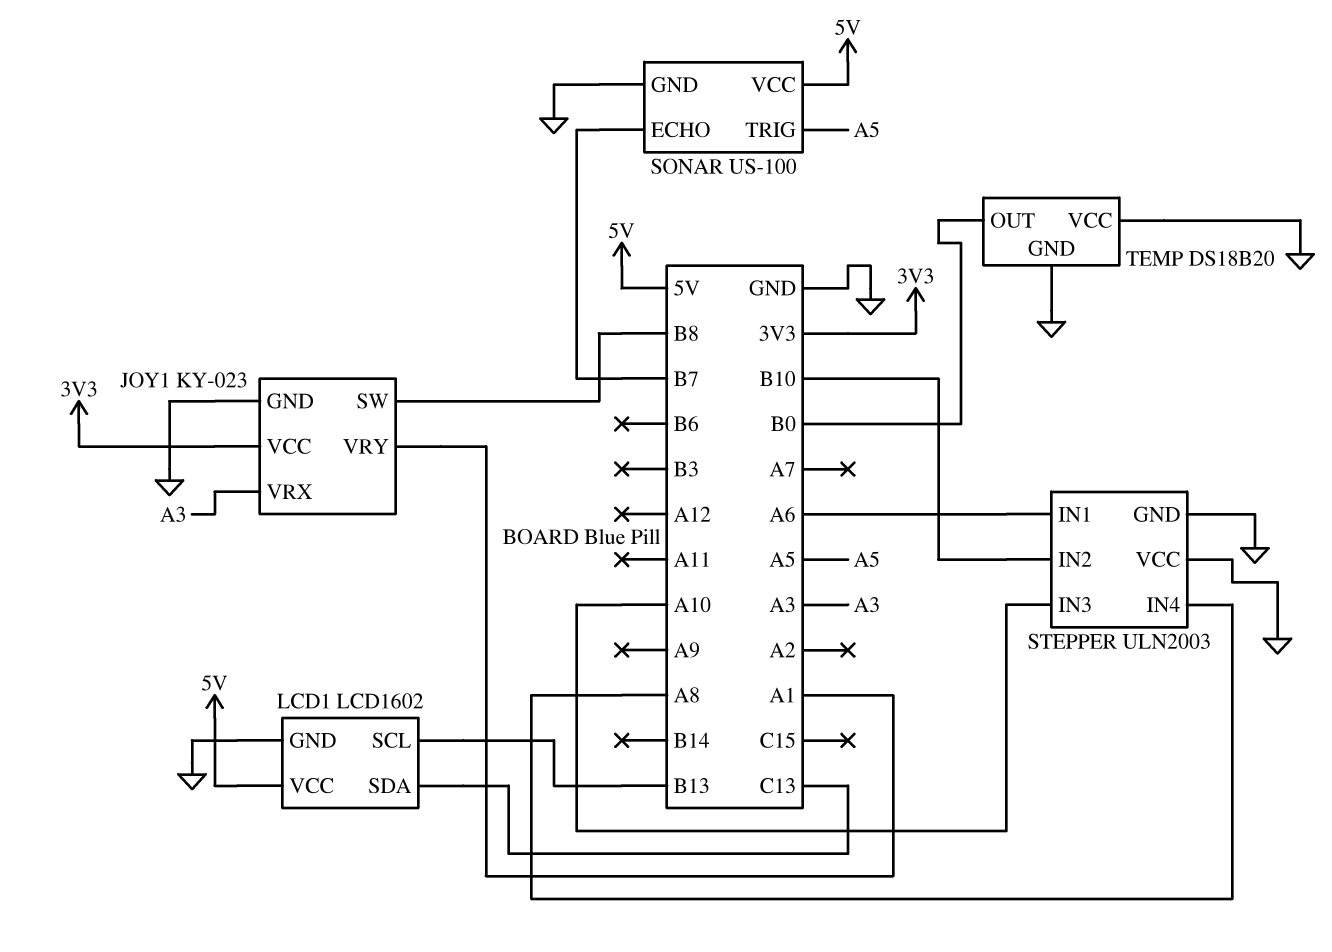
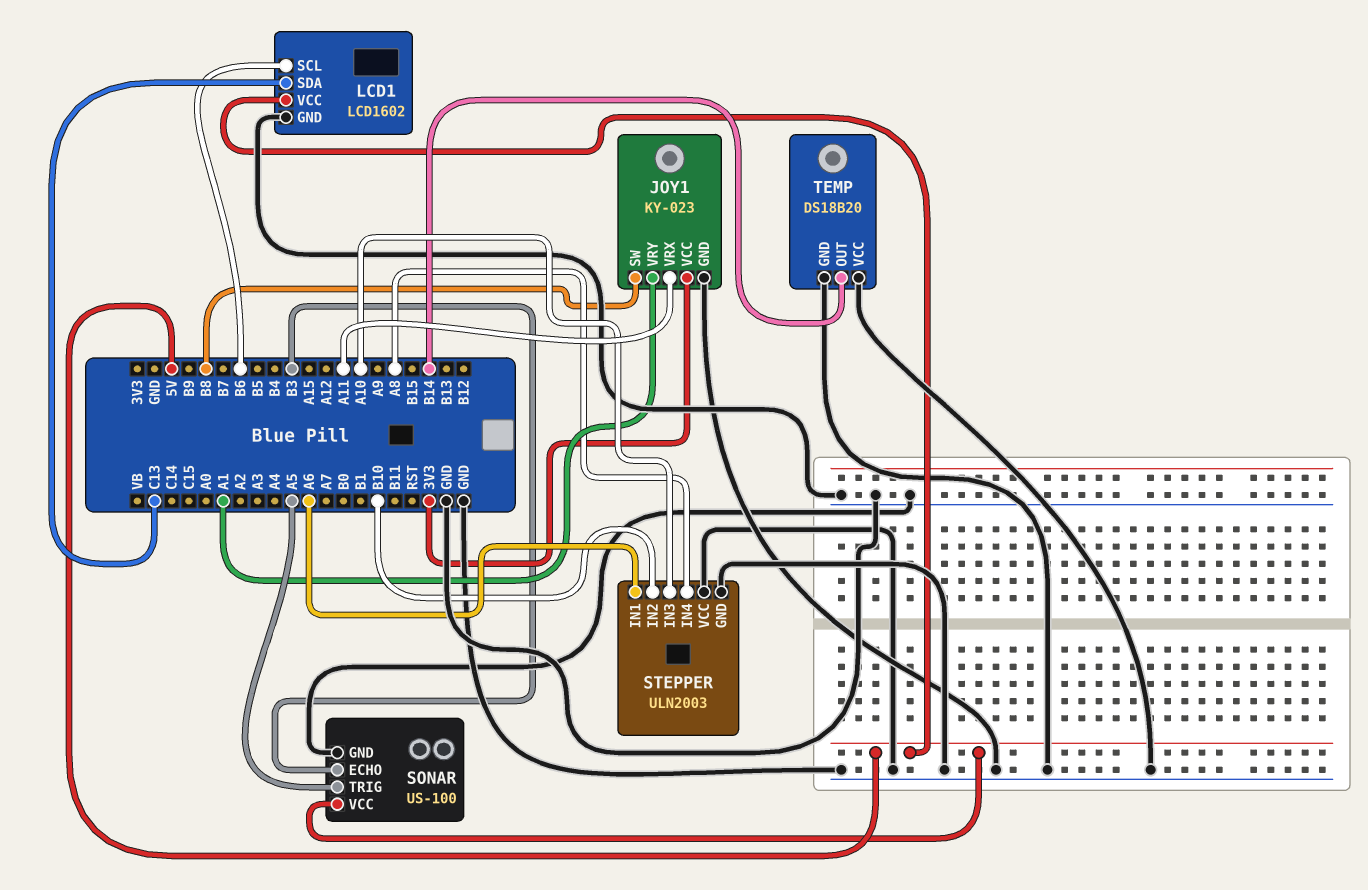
JOY1 pin VRX: A3 -> A11
LCD1 pin SCL: B13 -> B6
SONAR pin ECHO: B7 -> B3
TEMP pin OUT: B0 -> B14

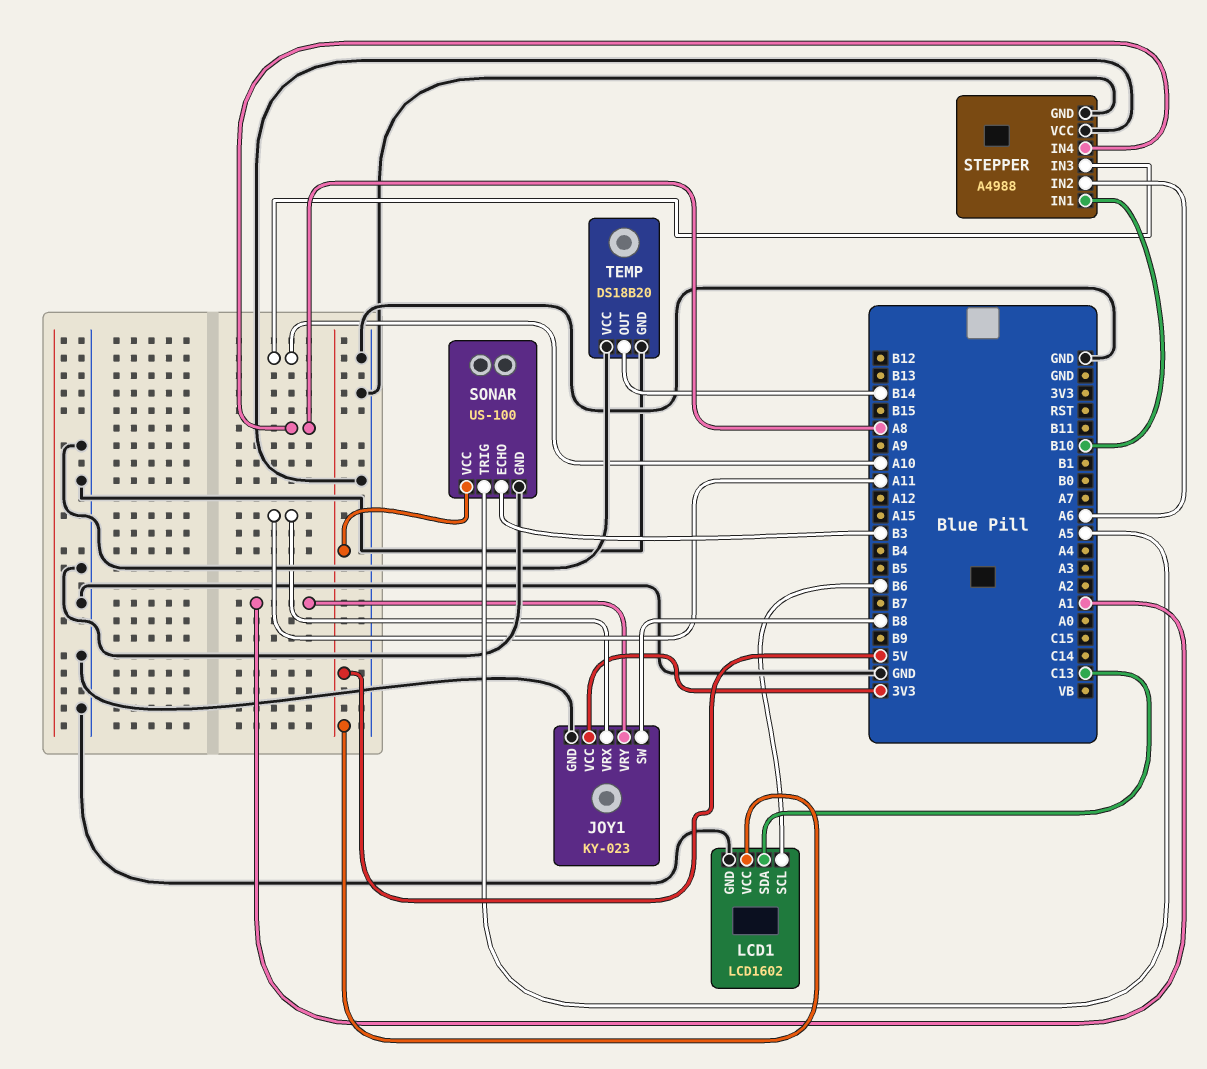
STEPPER: ULN2003 -> A4988
STEPPER pin IN1: A6 -> B10
STEPPER pin IN2: B10 -> A6

